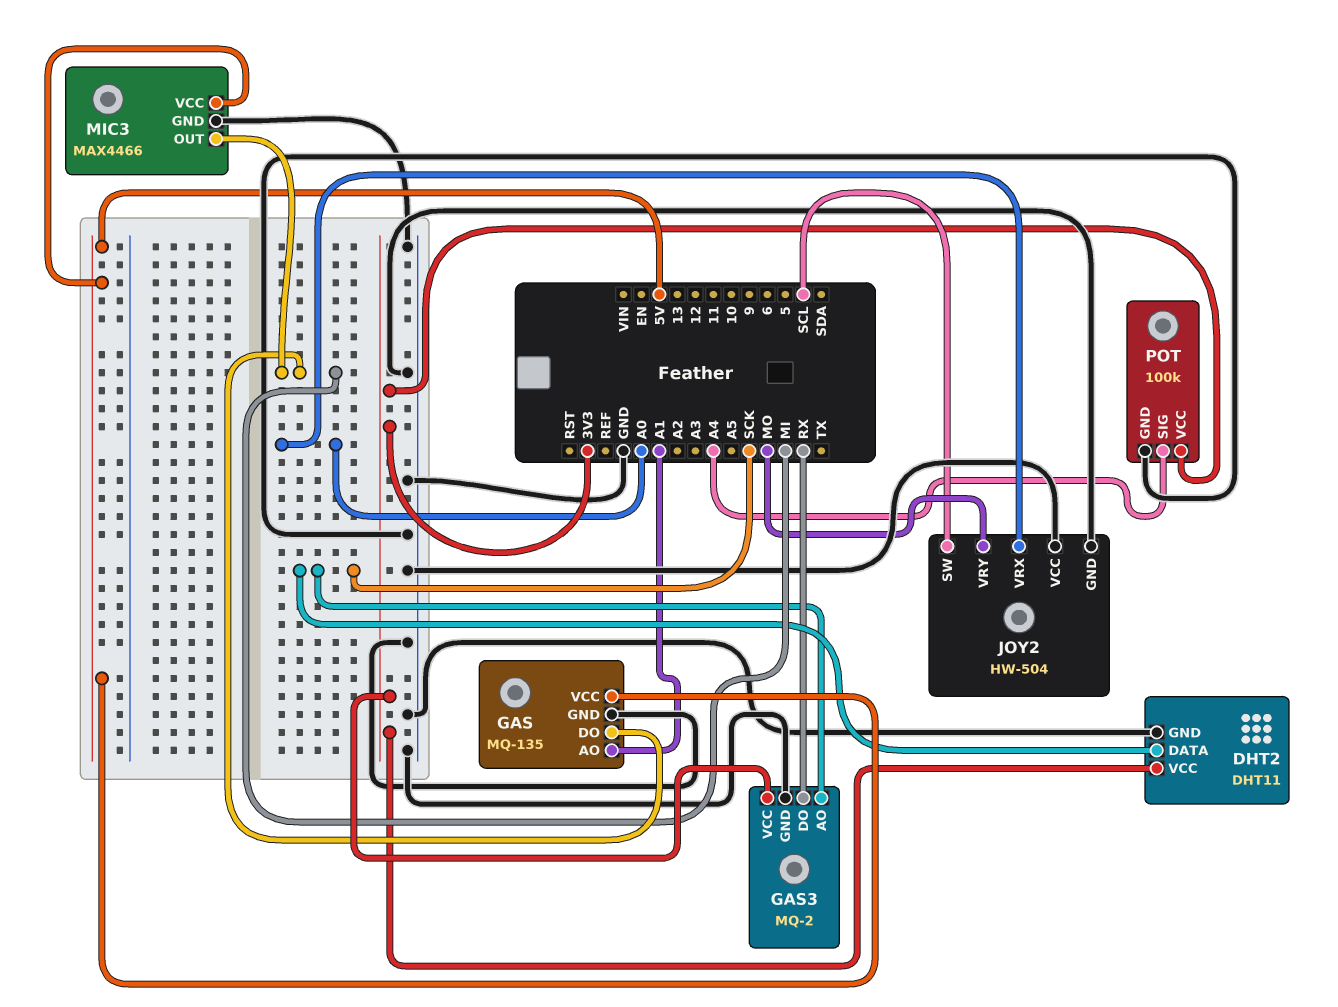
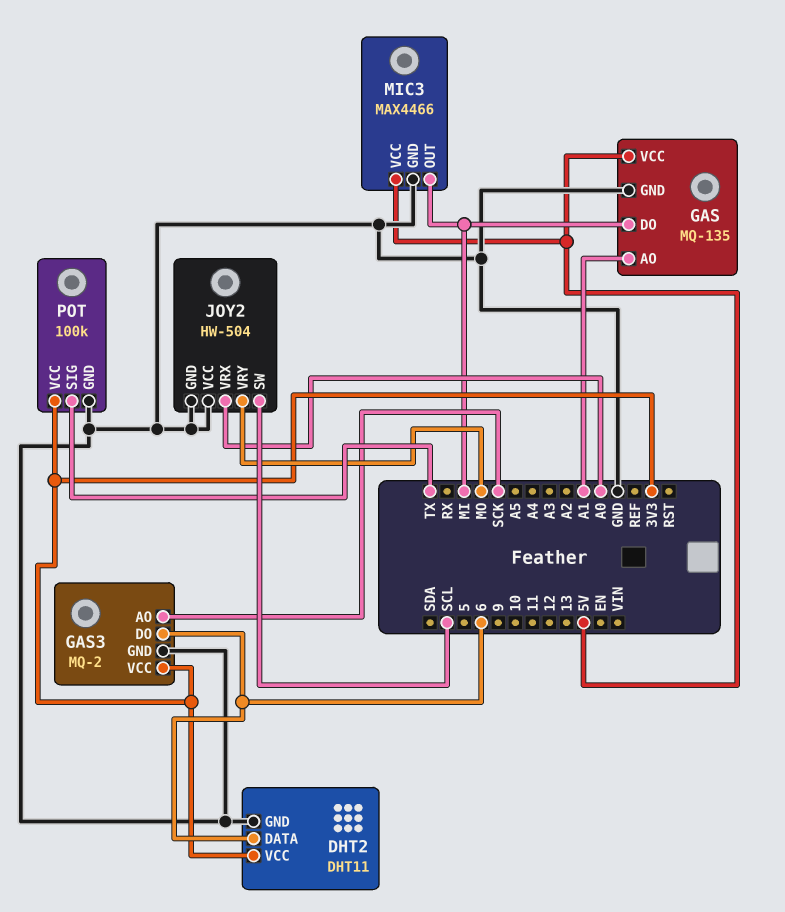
DHT2 pin DATA: SCK -> 6
GAS3 pin DO: RX -> 6
POT pin SIG: A4 -> TX

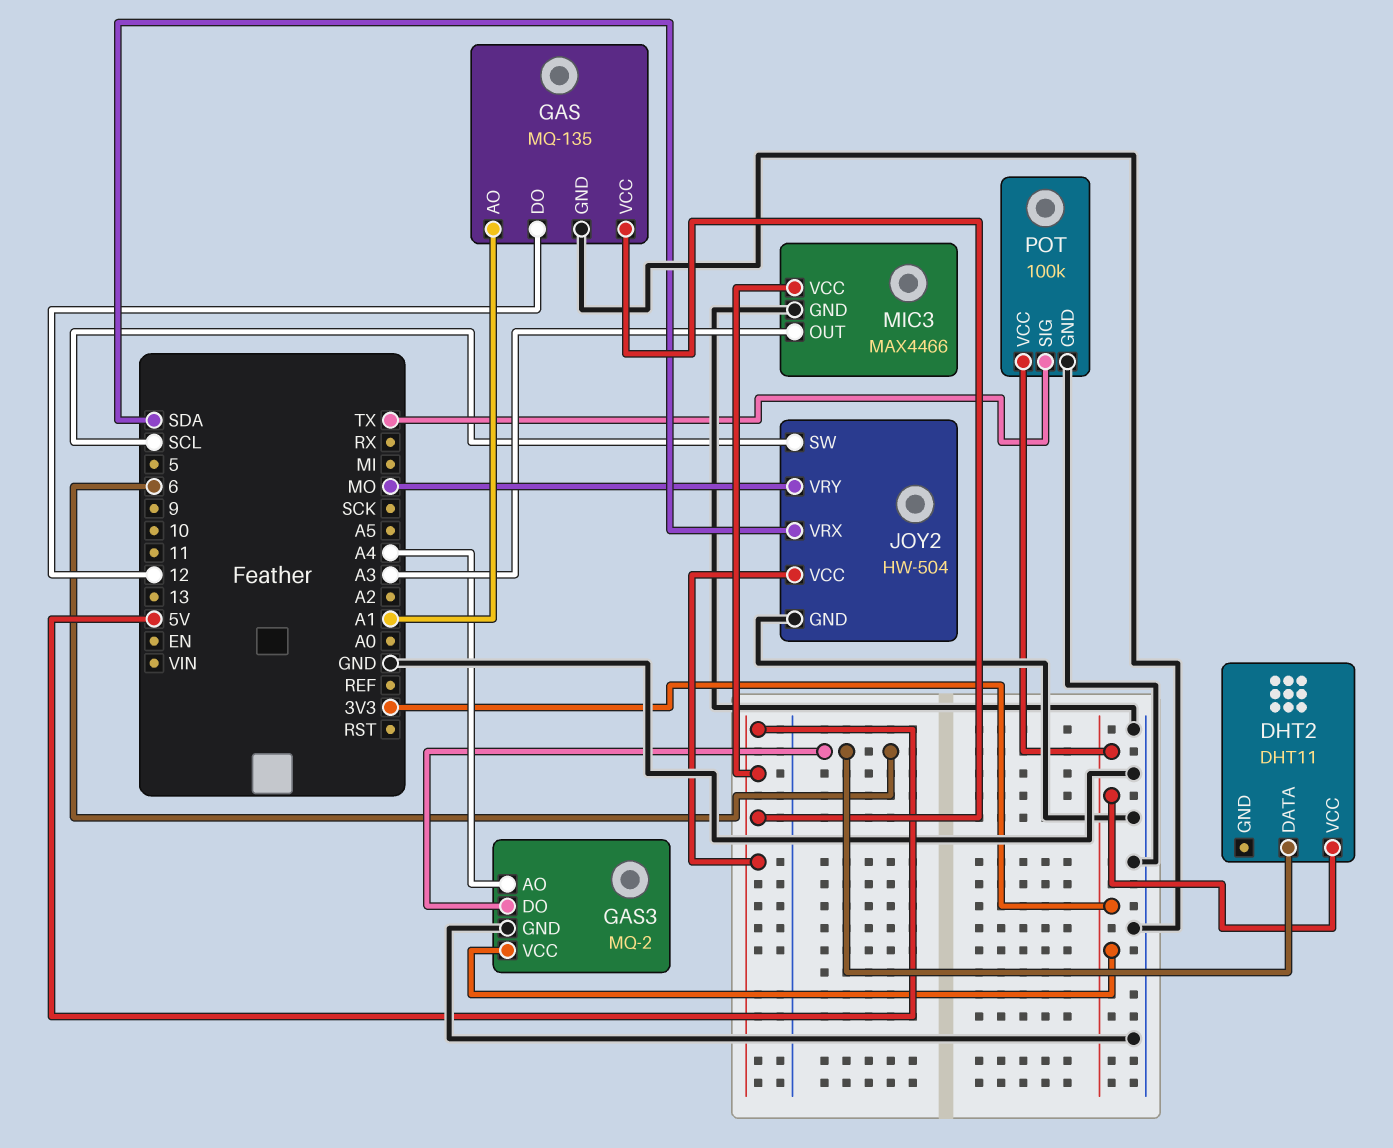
DHT2 pin GND: GND -> none
GAS pin DO: MI -> 12
GAS3 pin AO: SCK -> A4
JOY2 pin VCC: GND -> 5V
JOY2 pin VRX: A0 -> SDA
MIC3 pin OUT: MI -> A3

